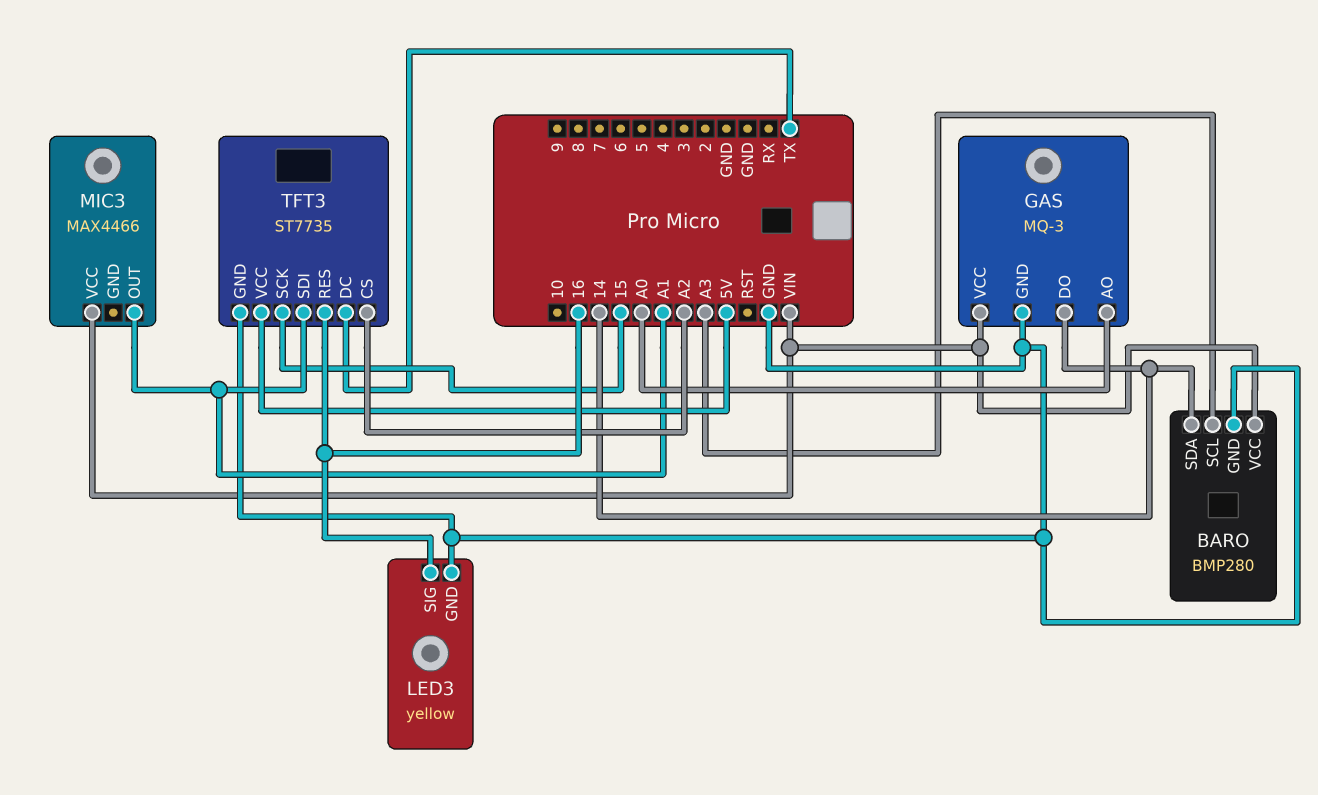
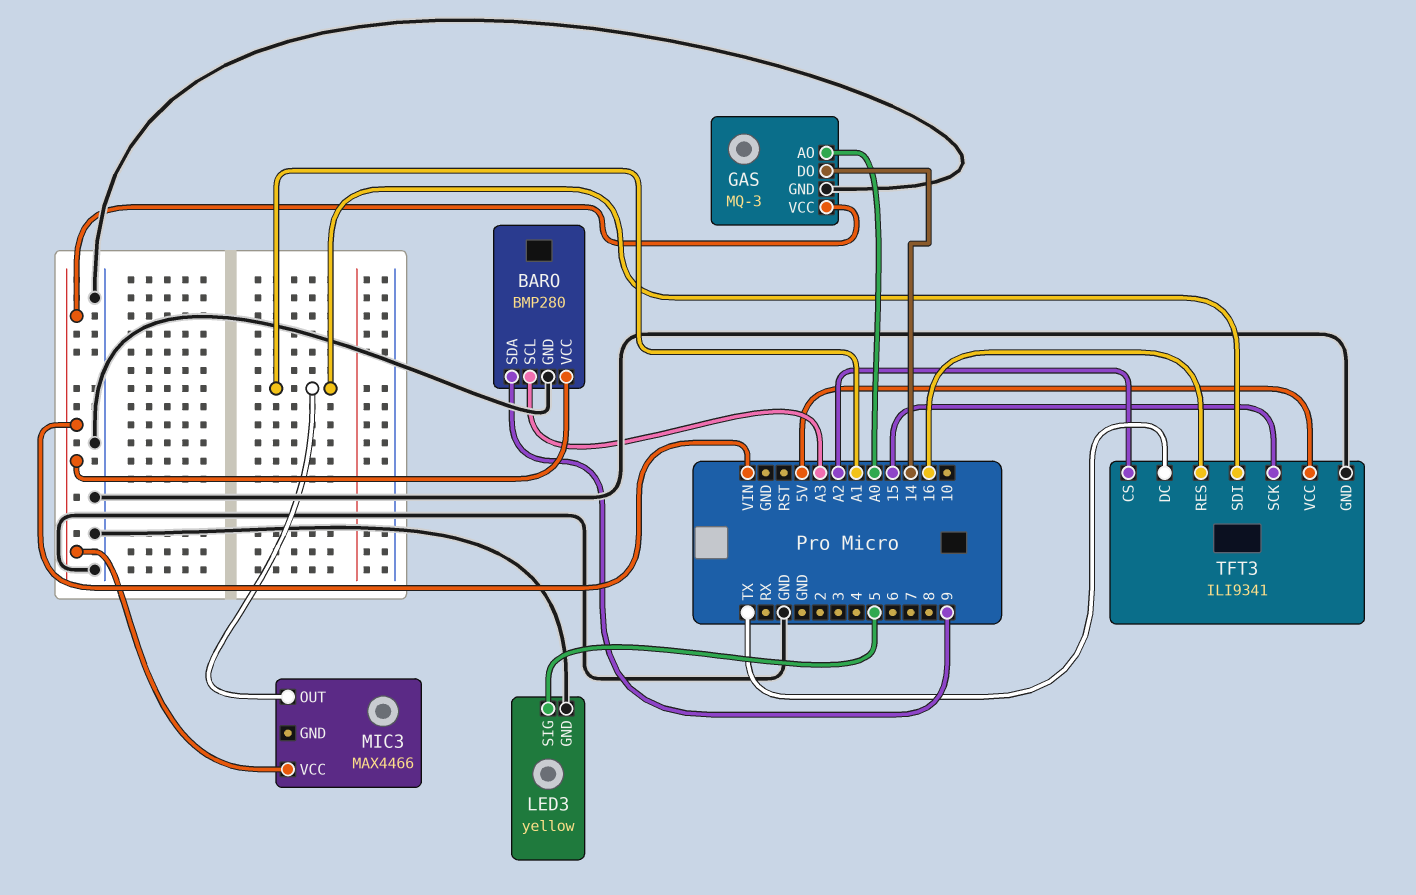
BARO pin SDA: 14 -> 9
LED3 pin SIG: 16 -> 5
TFT3: ST7735 -> ILI9341

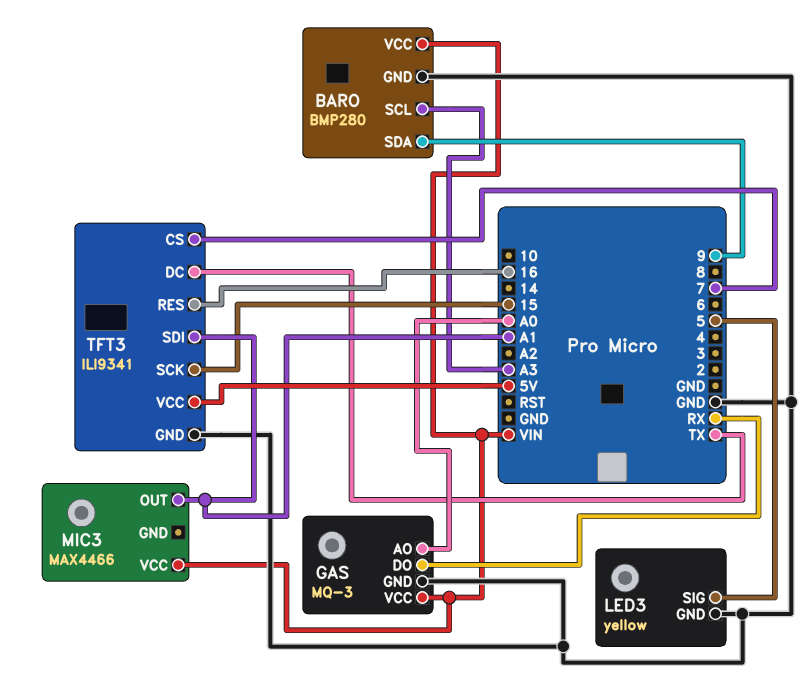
GAS pin DO: 14 -> RX
TFT3 pin CS: A2 -> 7

